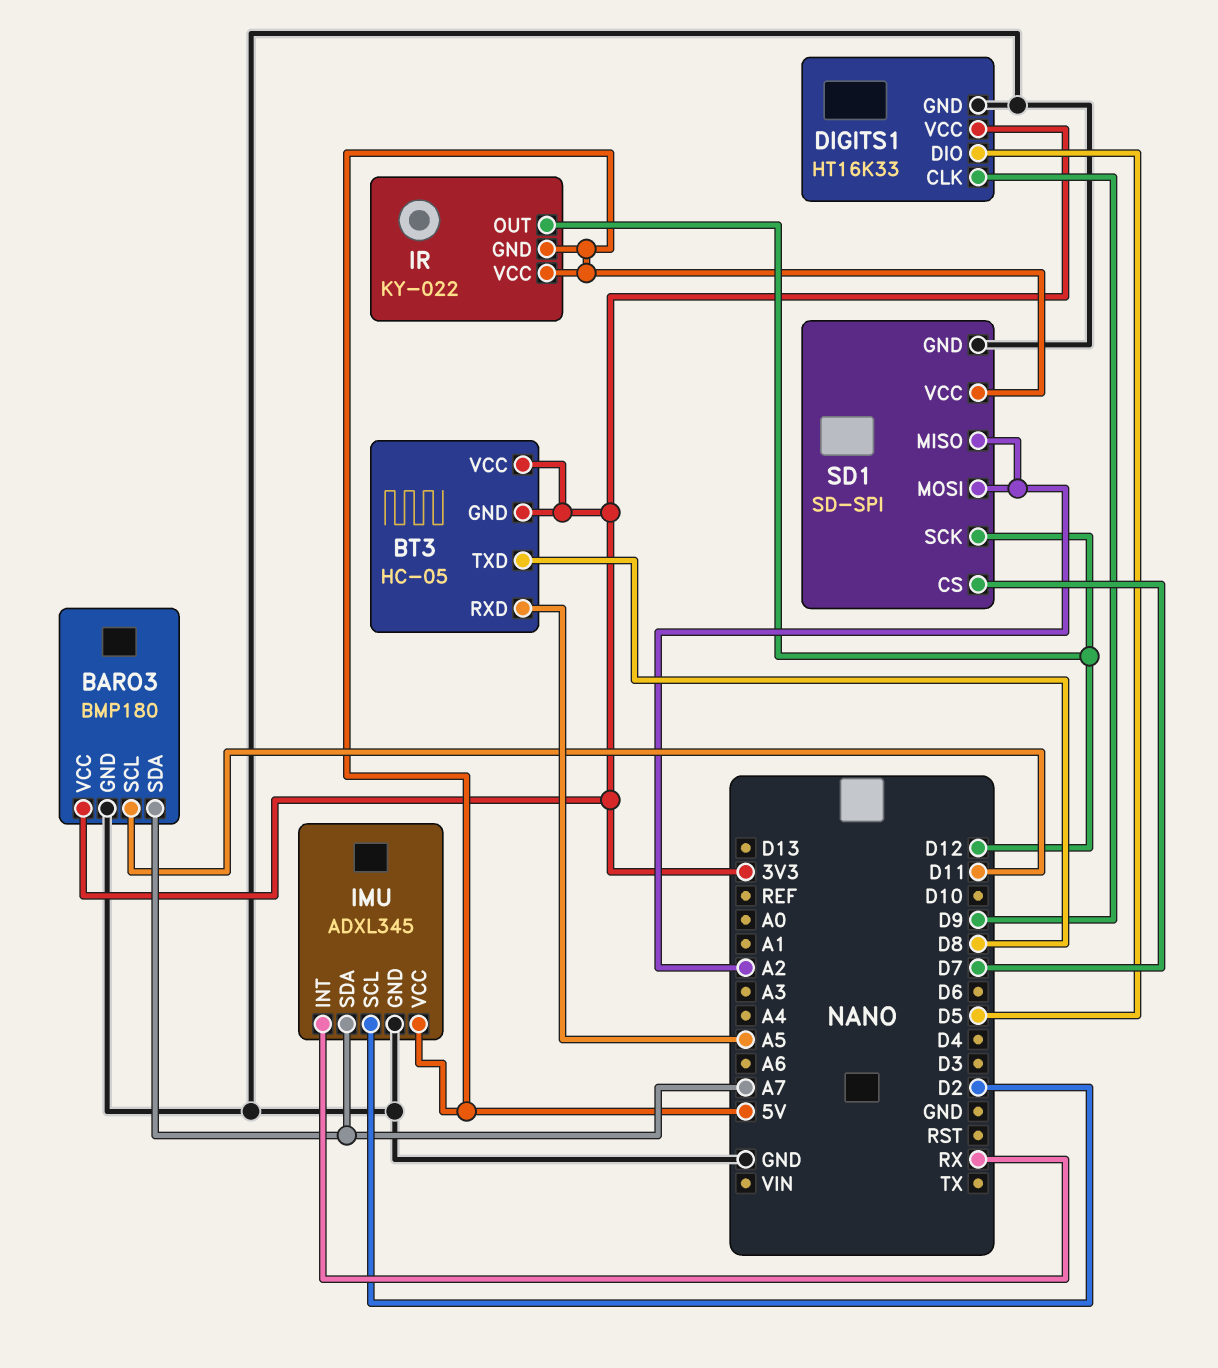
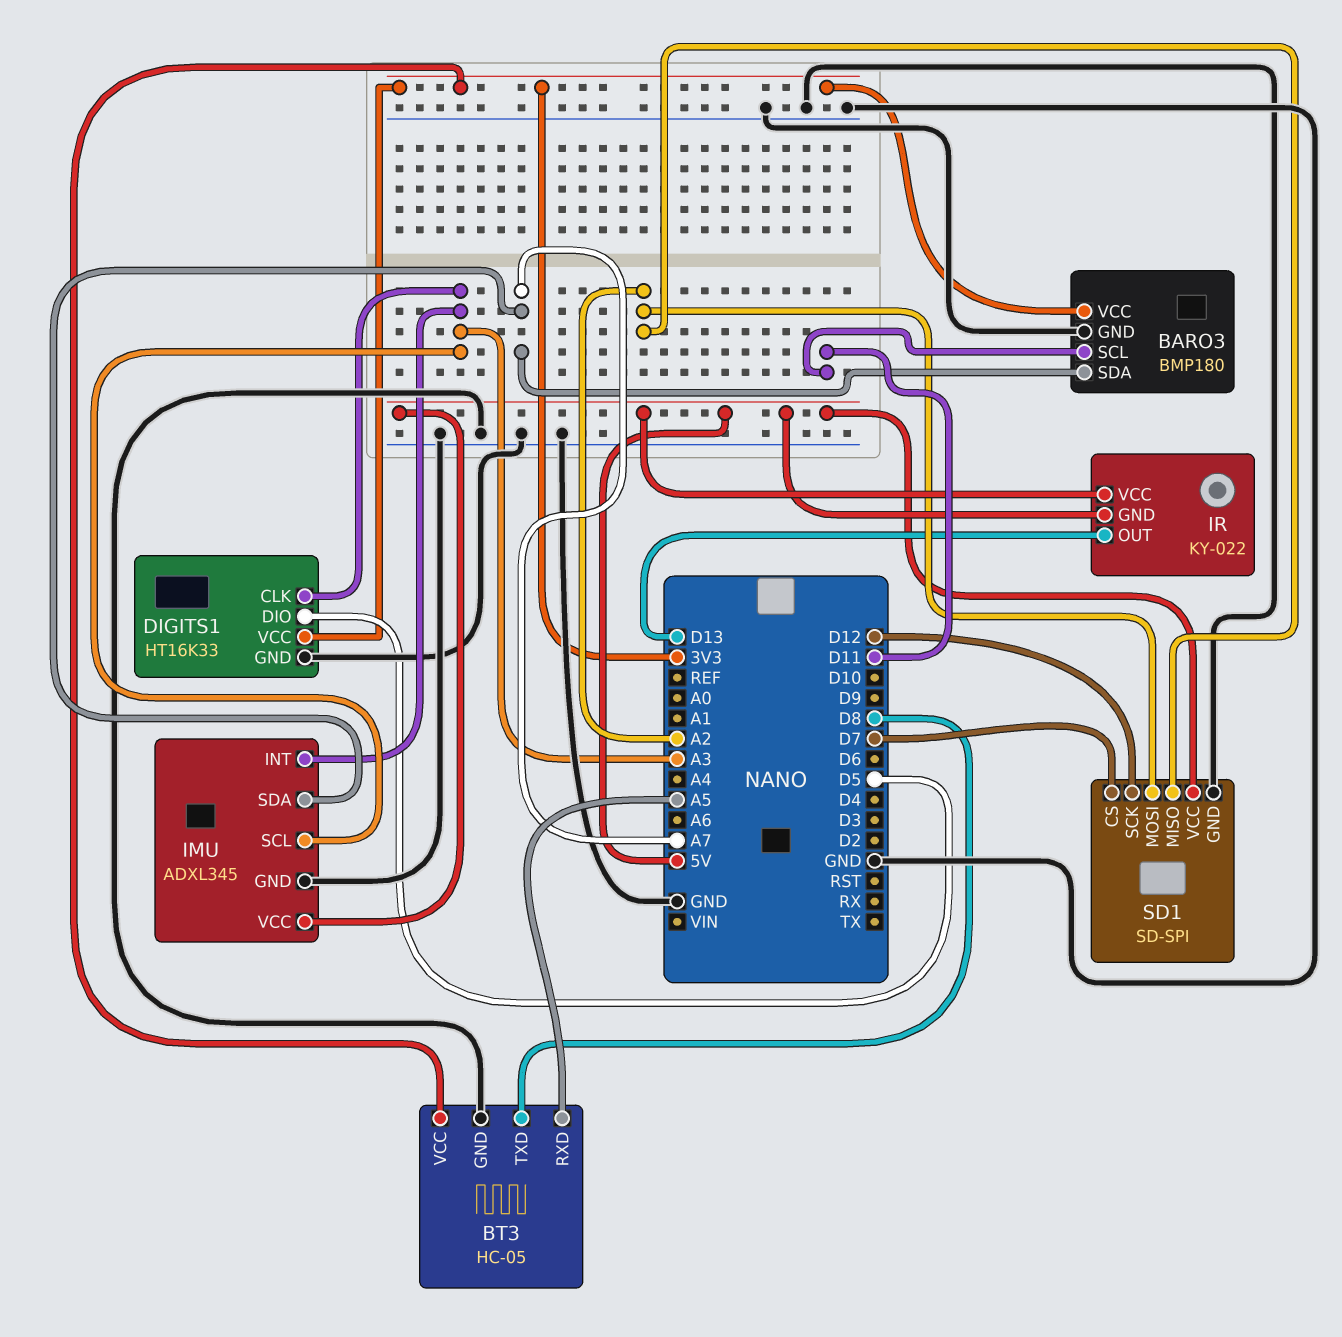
BT3 pin GND: 3V3 -> GND
DIGITS1 pin CLK: D9 -> A3
IMU pin INT: RX -> A3
IMU pin SCL: D2 -> A3
IR pin OUT: D12 -> D13

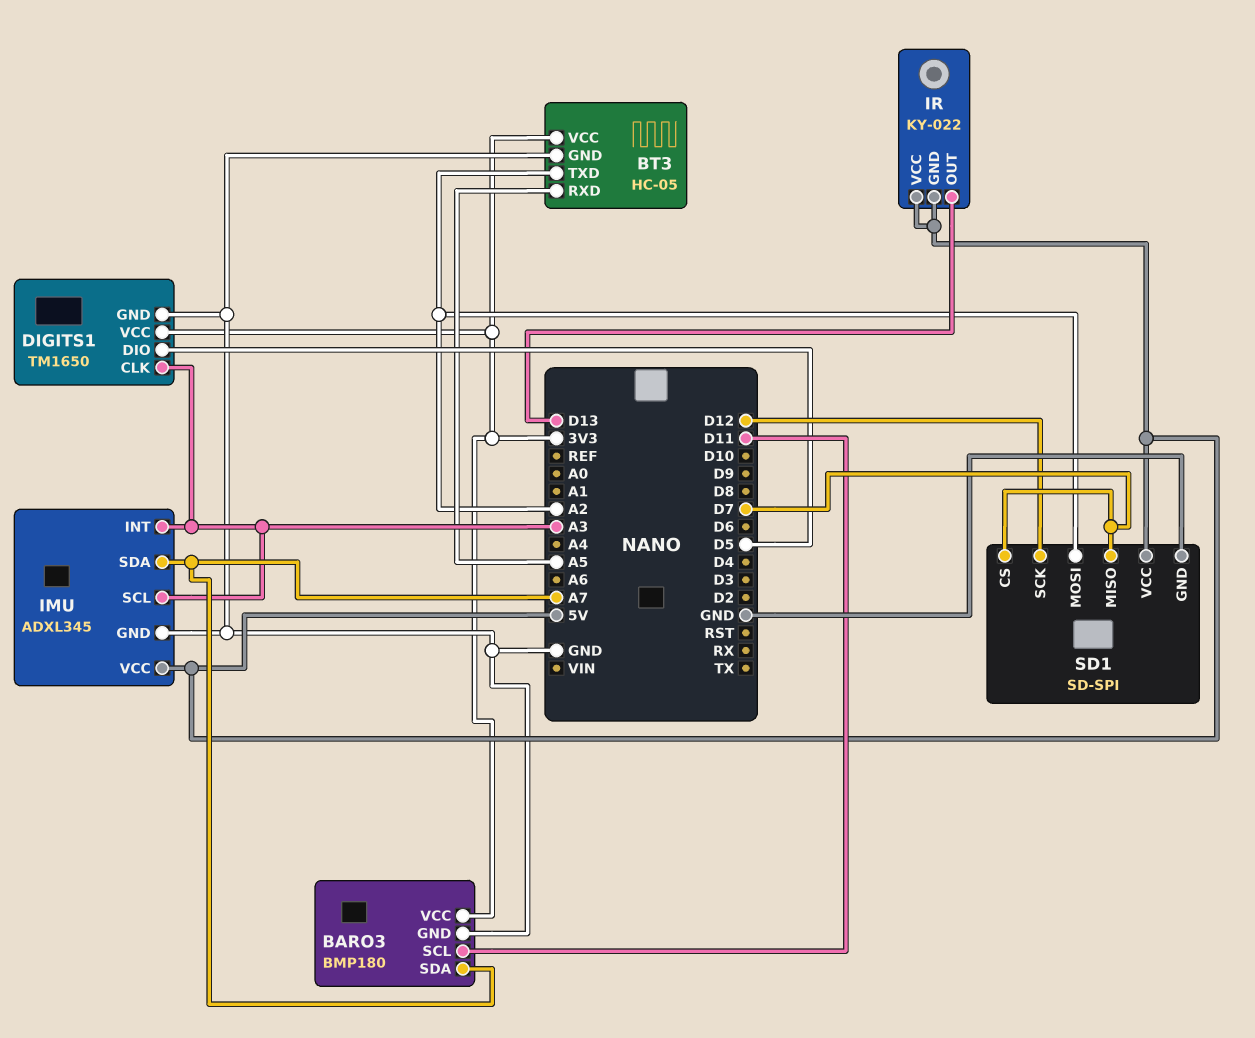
BT3 pin TXD: D8 -> A2
DIGITS1: HT16K33 -> TM1650
SD1 pin MISO: A2 -> D7

